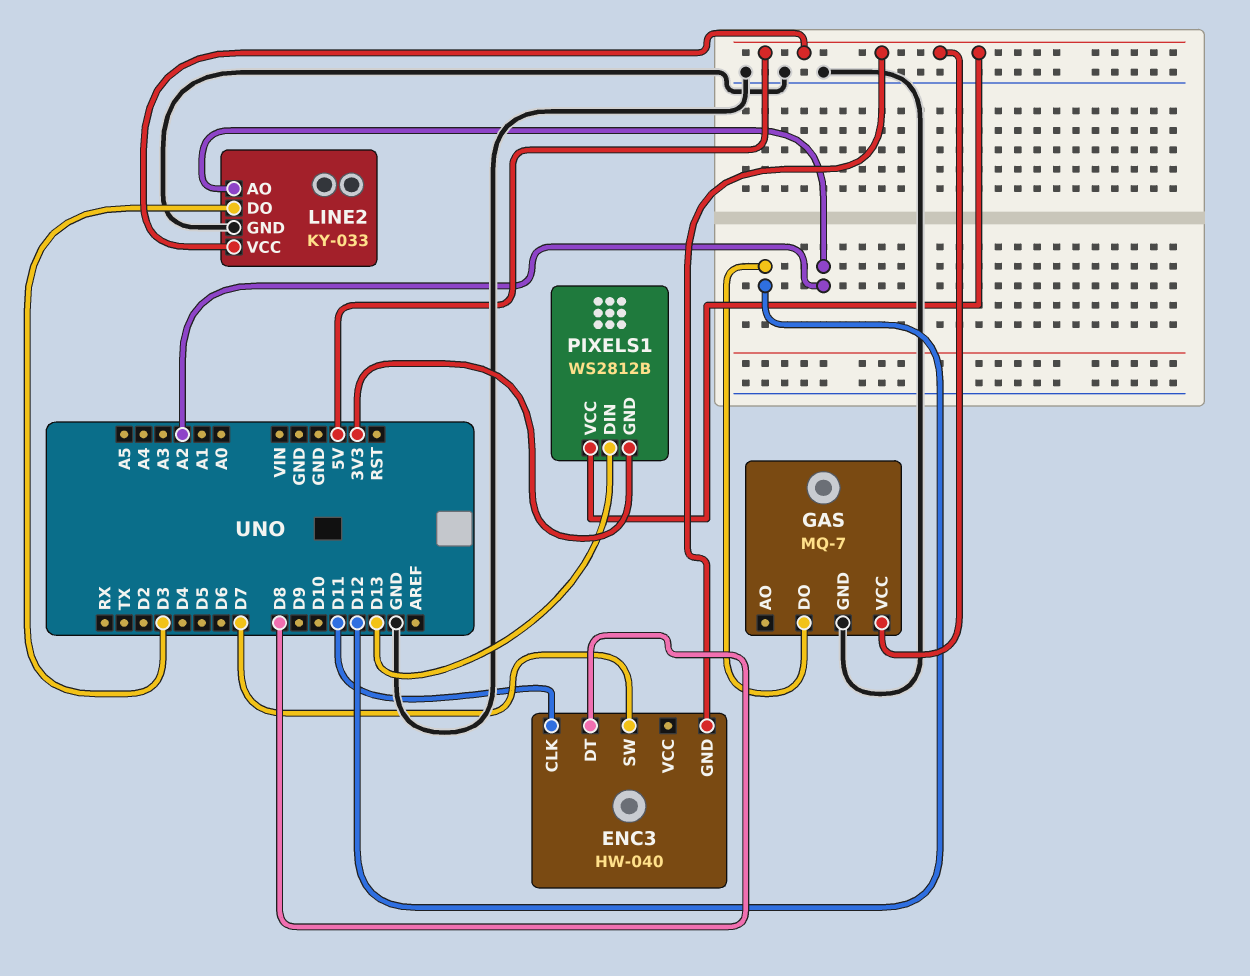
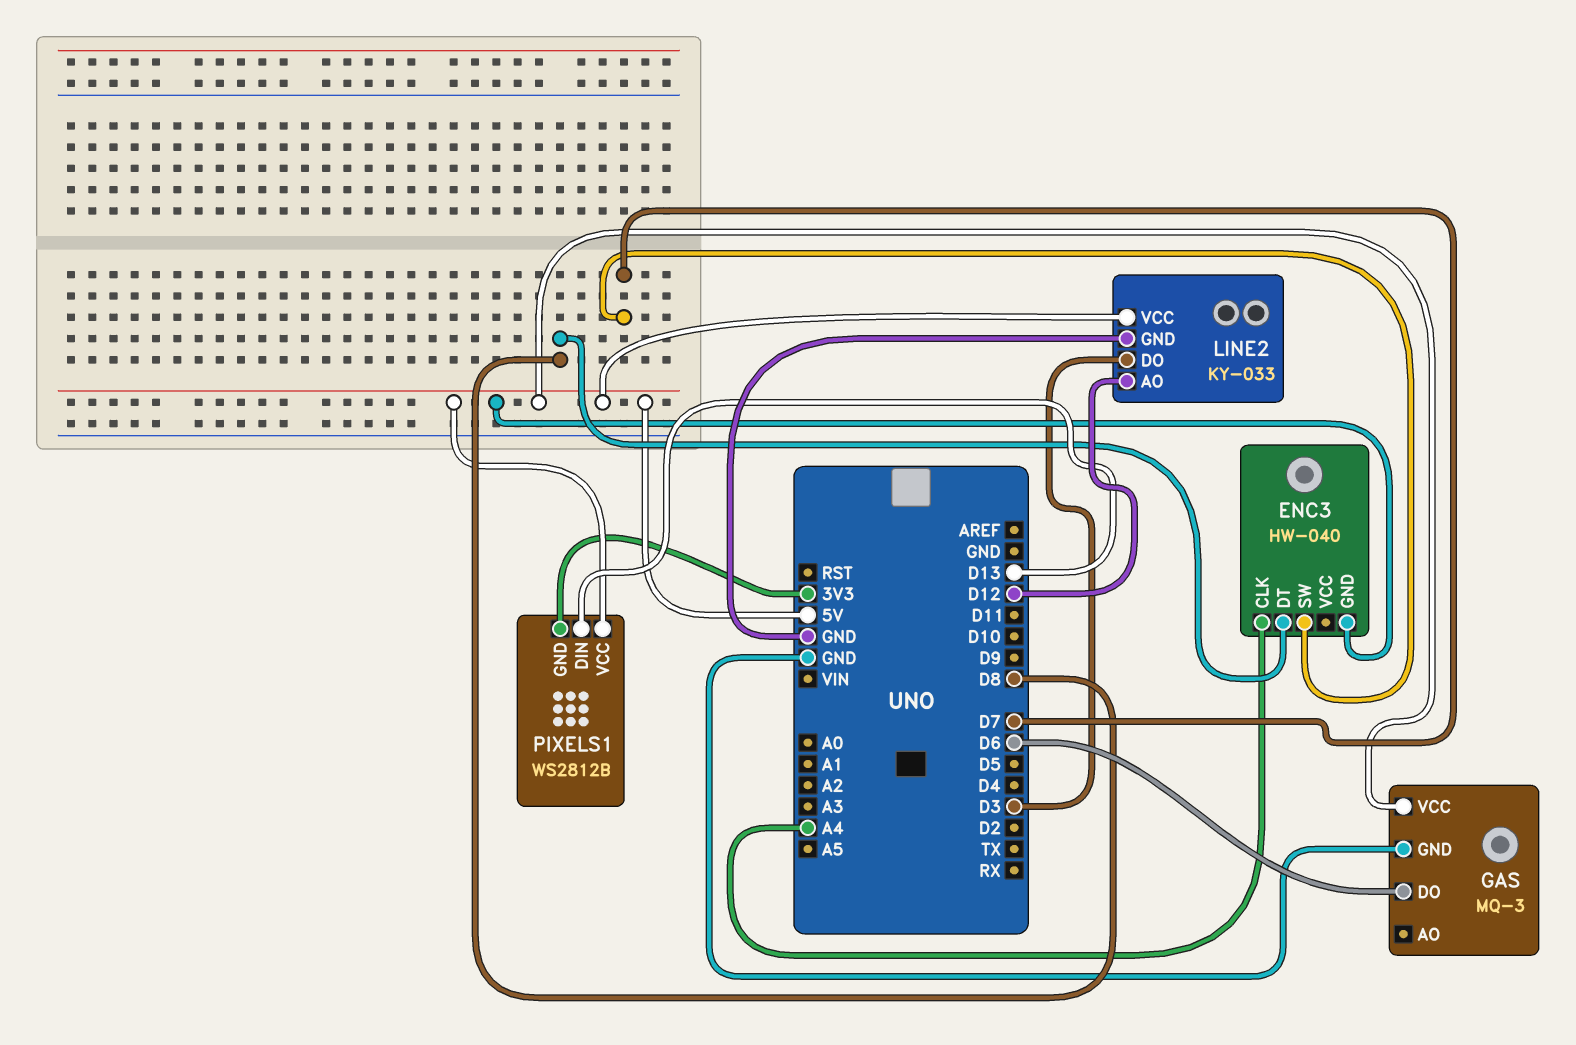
ENC3 pin CLK: D11 -> A4
GAS: MQ-7 -> MQ-3
GAS pin DO: D12 -> D6
LINE2 pin AO: A2 -> D12

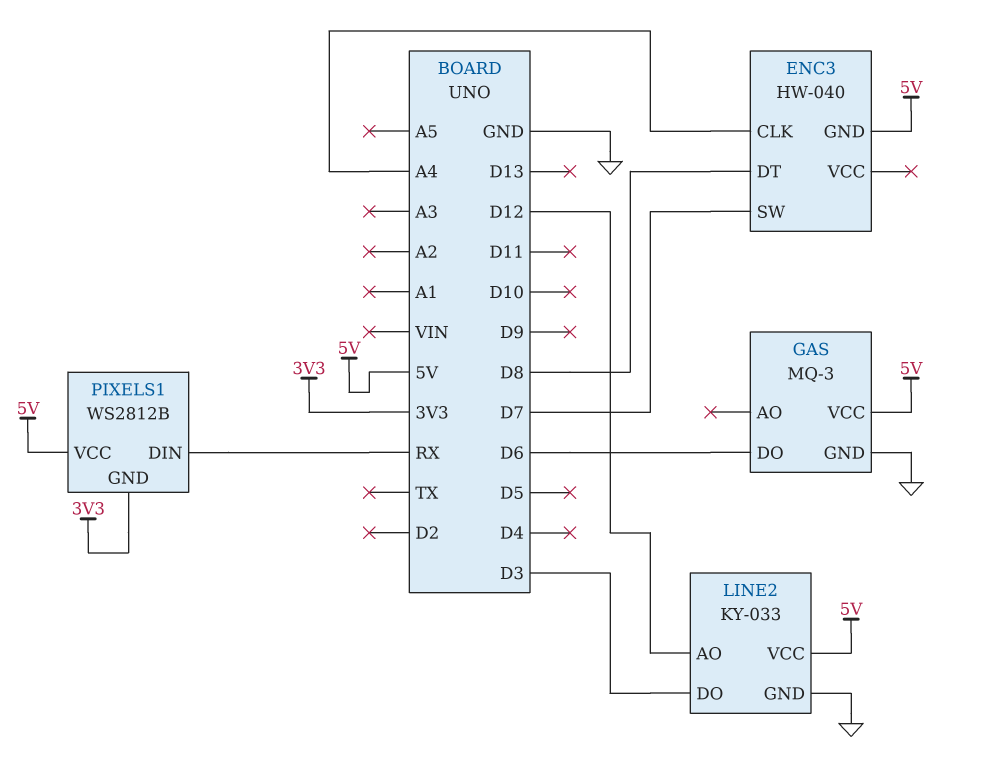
PIXELS1 pin DIN: D13 -> RX

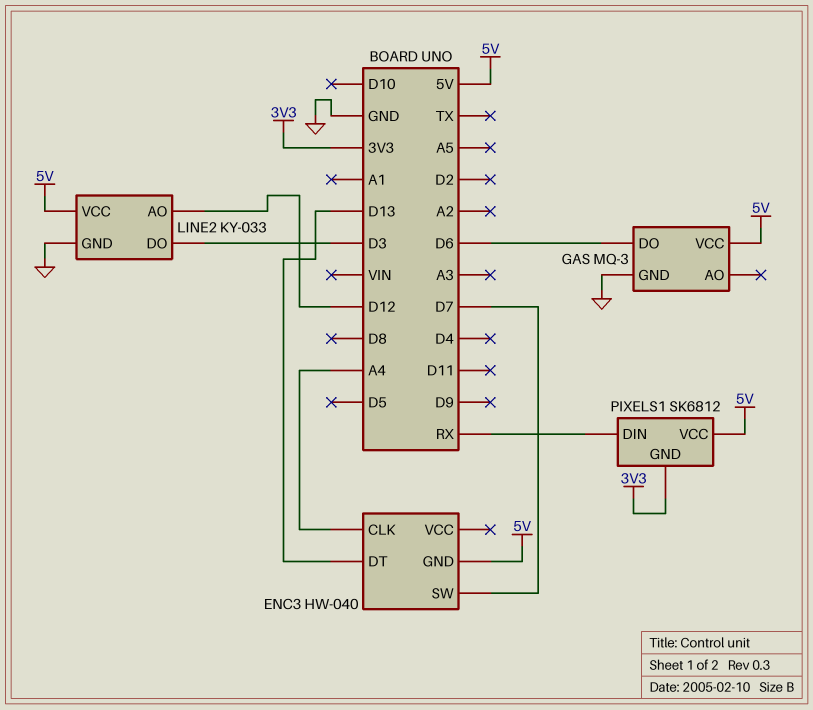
ENC3 pin DT: D8 -> D13
PIXELS1: WS2812B -> SK6812

